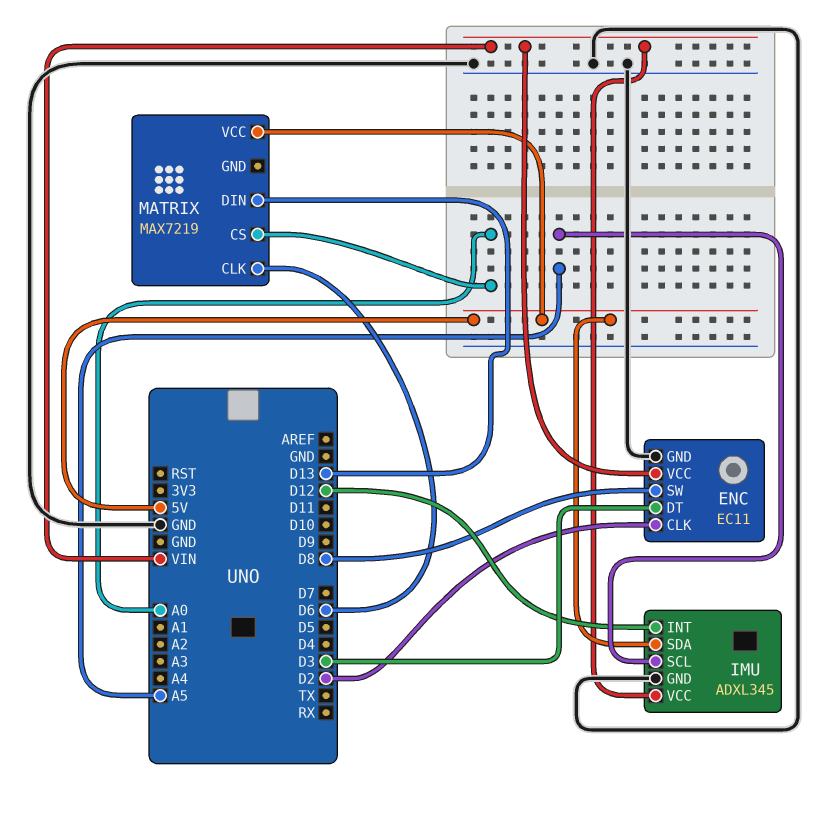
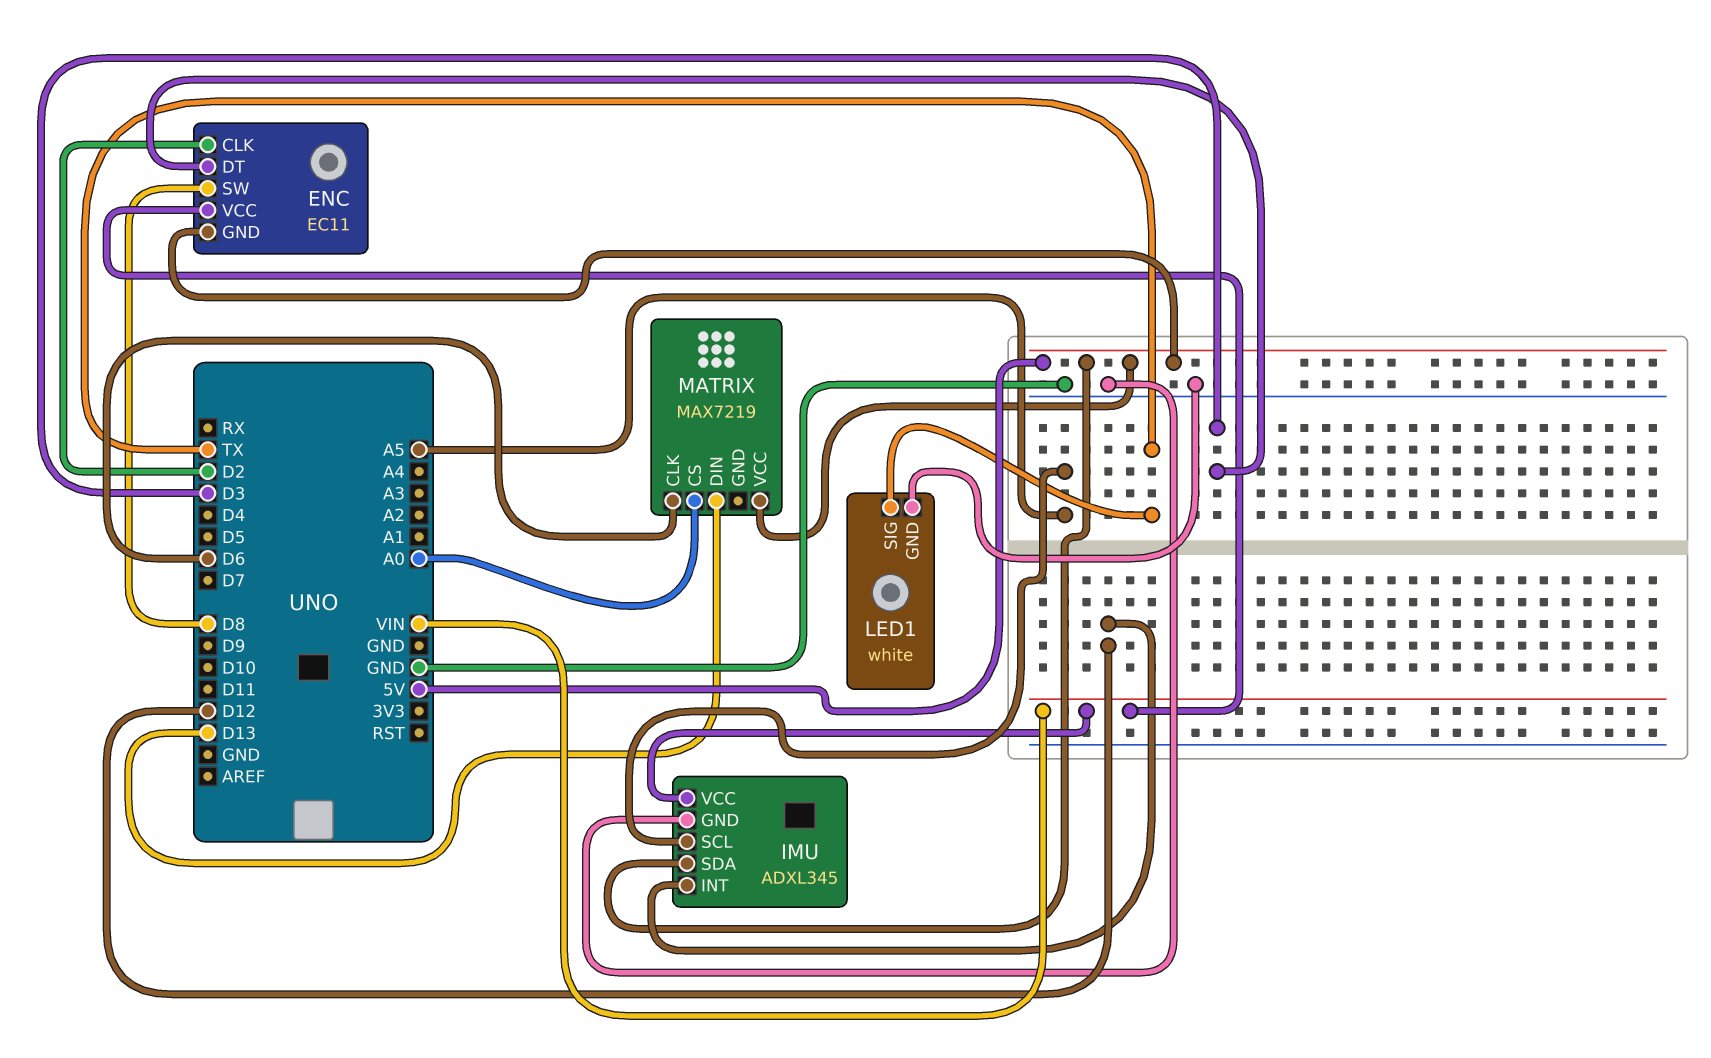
ENC pin GND: GND -> 5V
LED1: none -> white
LED1 pin GND: none -> GND
LED1 pin SIG: none -> TX

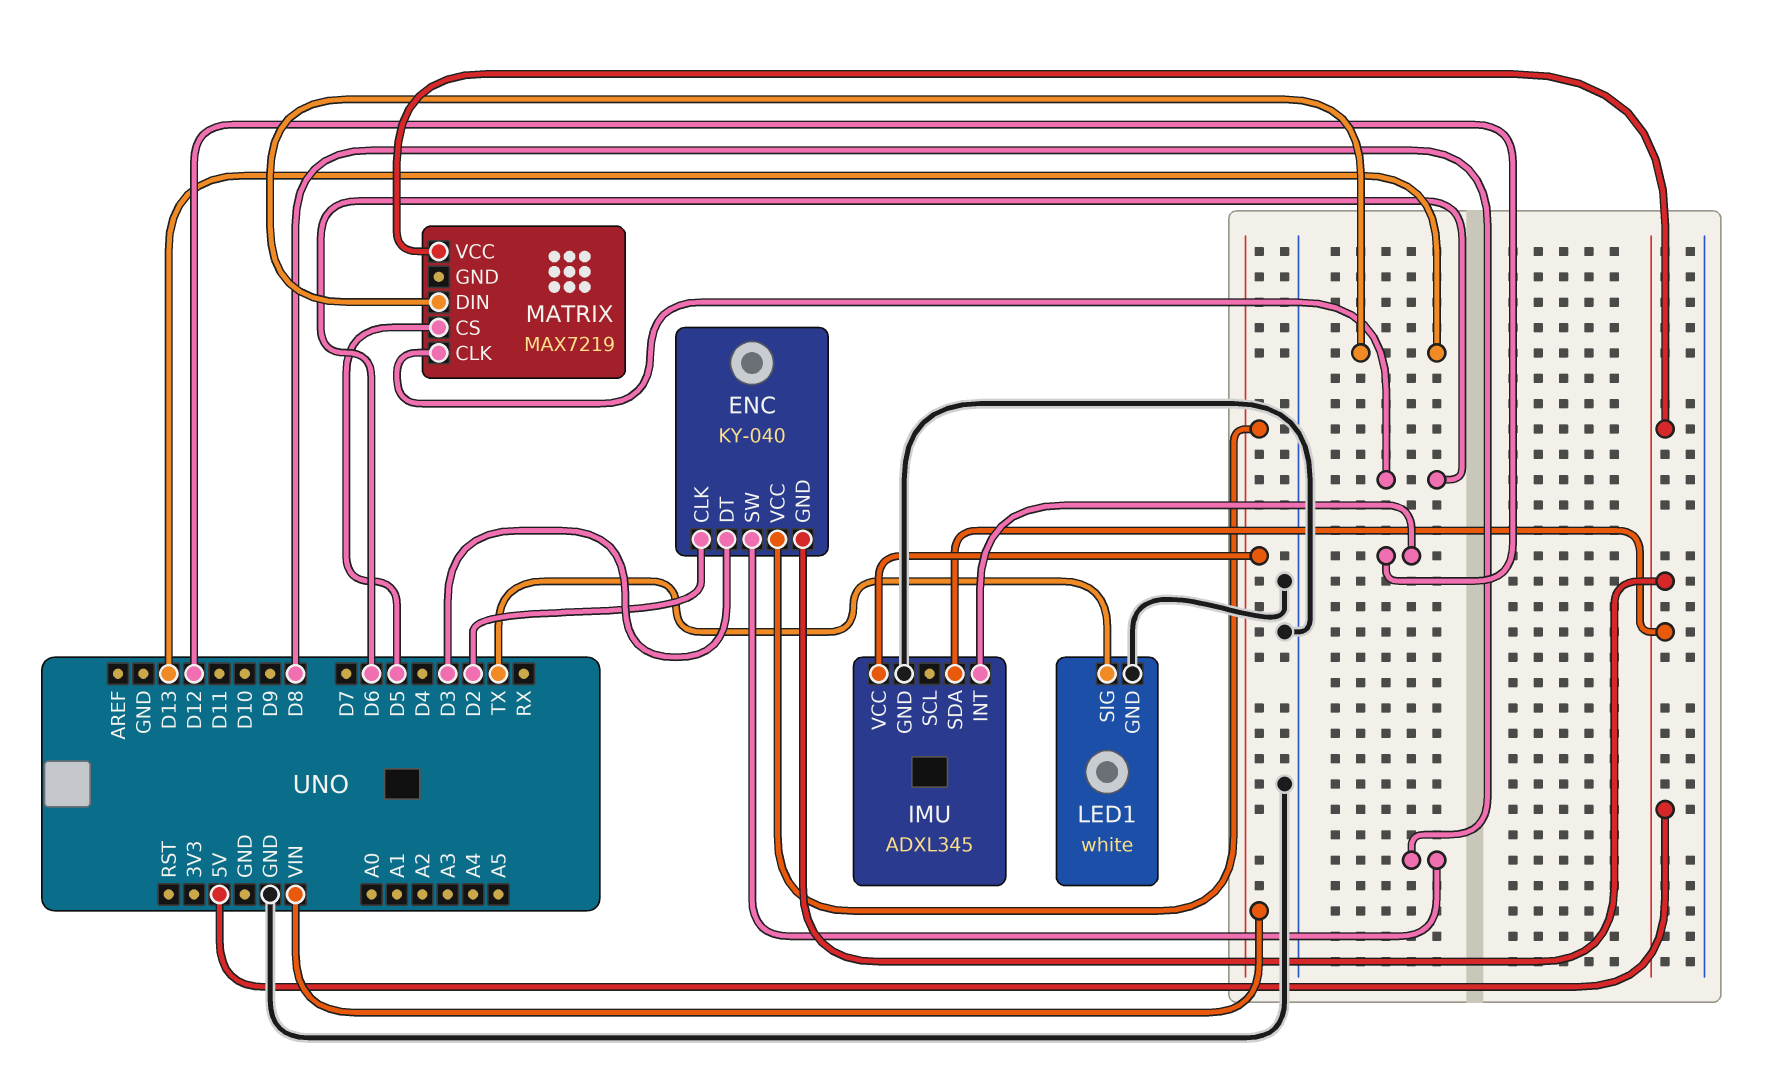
ENC: EC11 -> KY-040
IMU pin SCL: A5 -> none
MATRIX pin CS: A0 -> D5

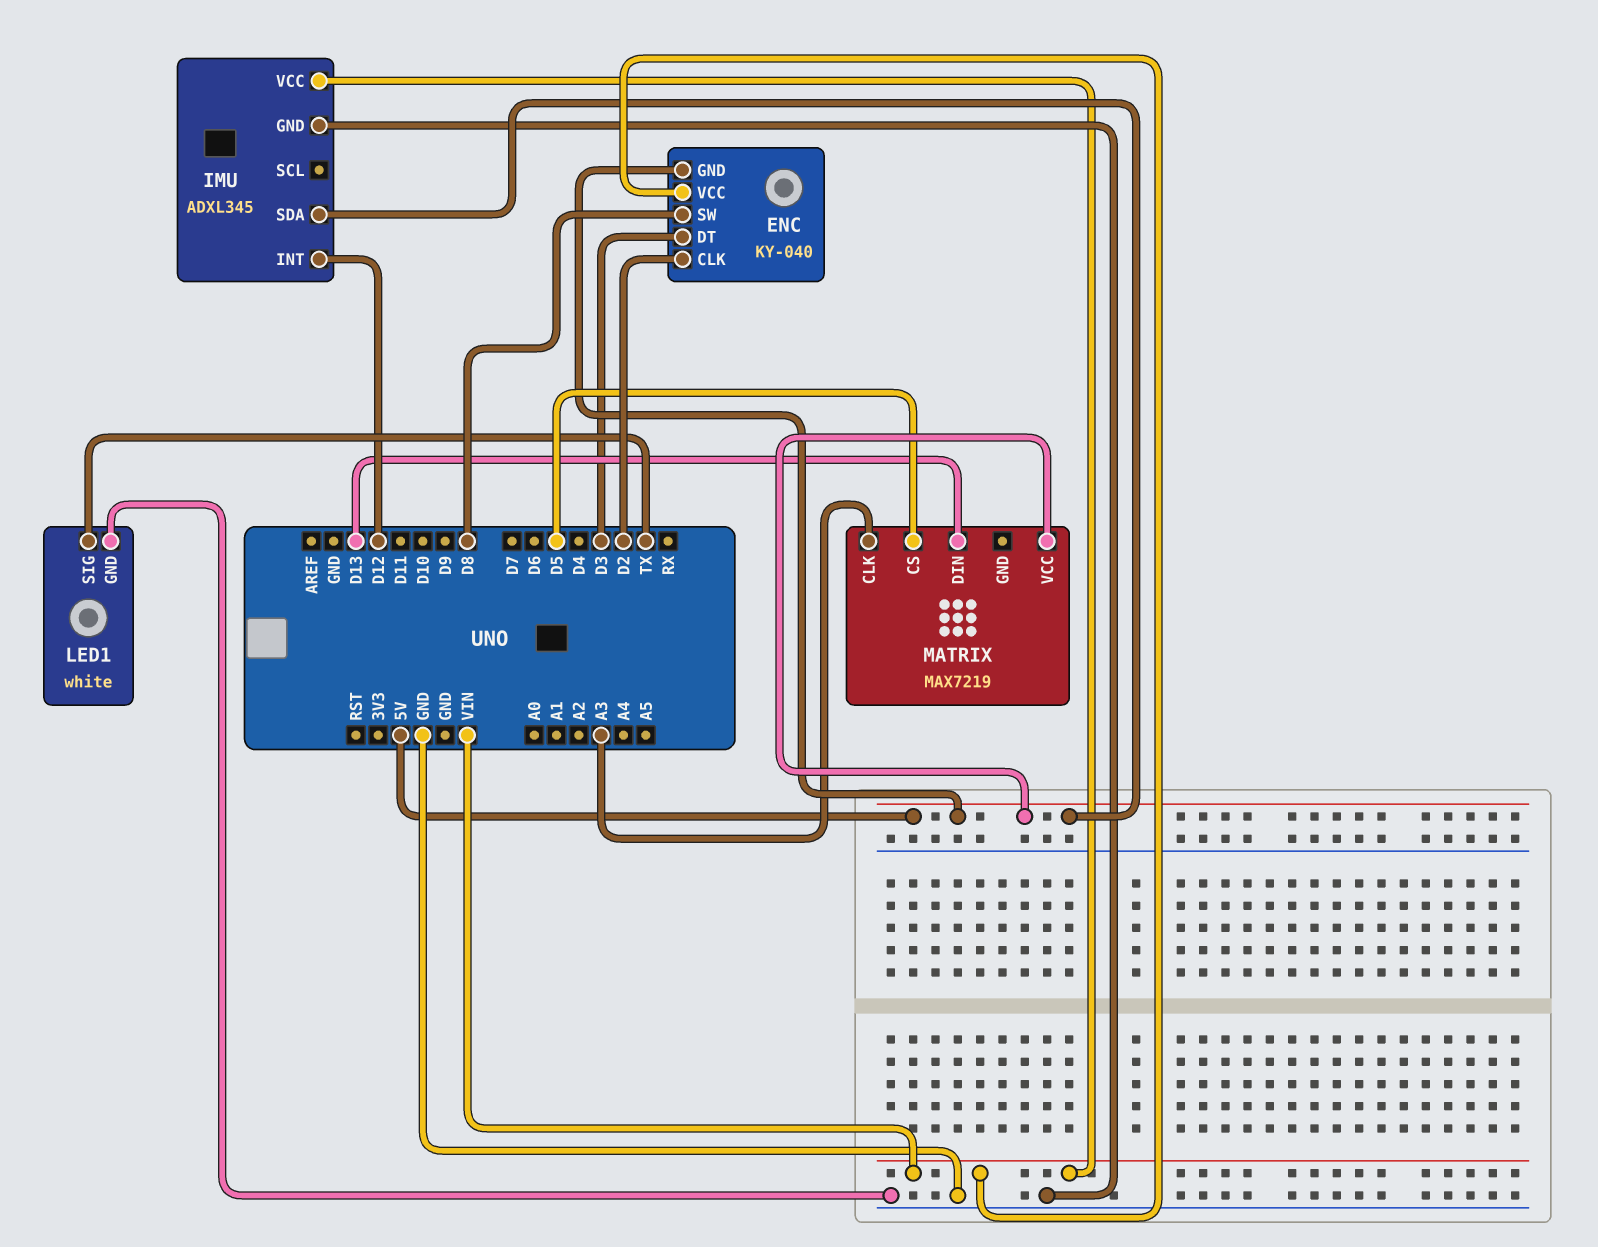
MATRIX pin CLK: D6 -> A3

